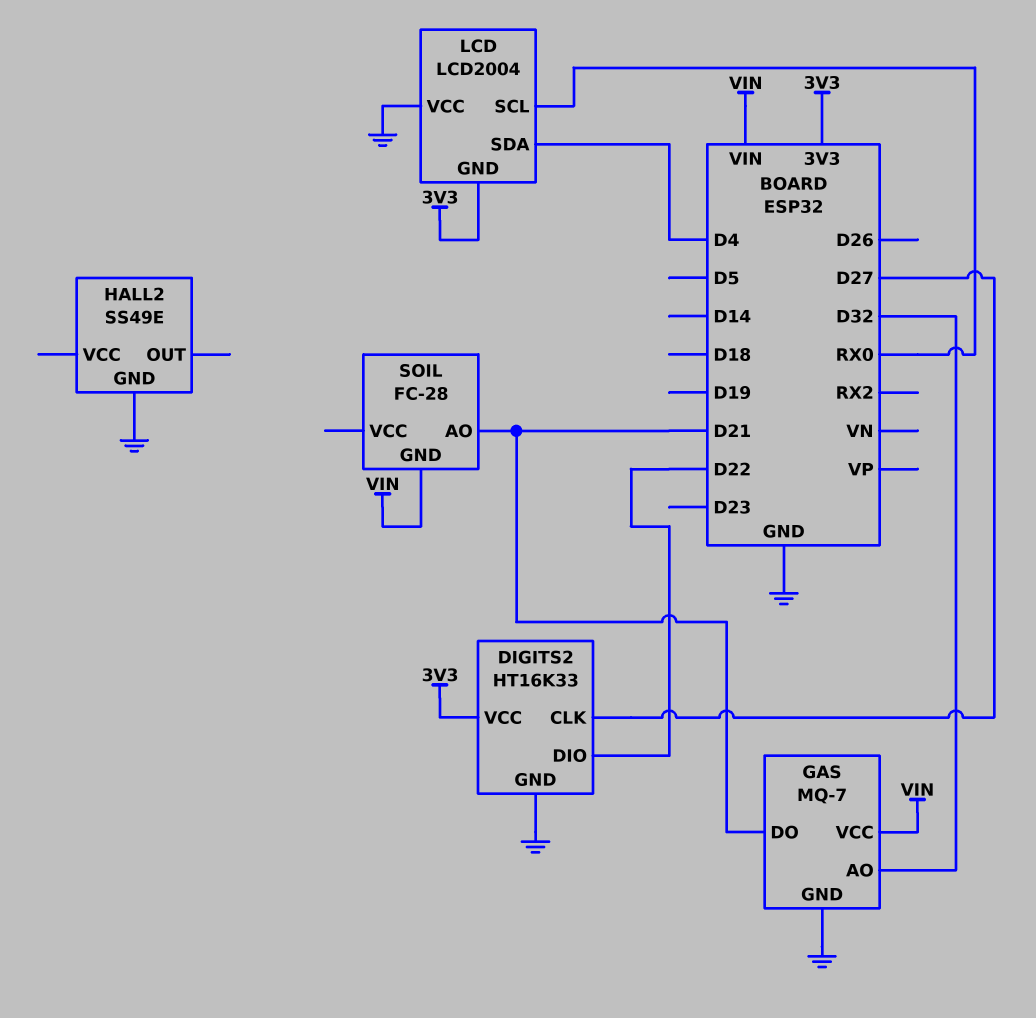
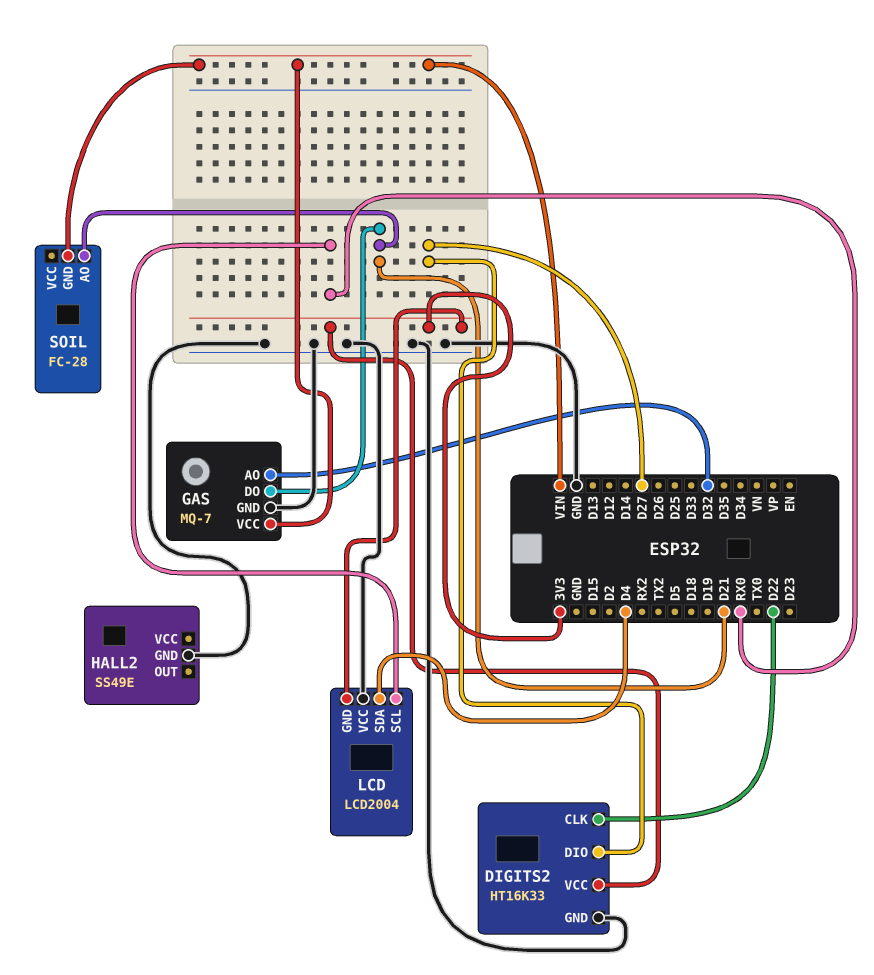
DIGITS2 pin CLK: D27 -> D22
DIGITS2 pin DIO: D22 -> D27

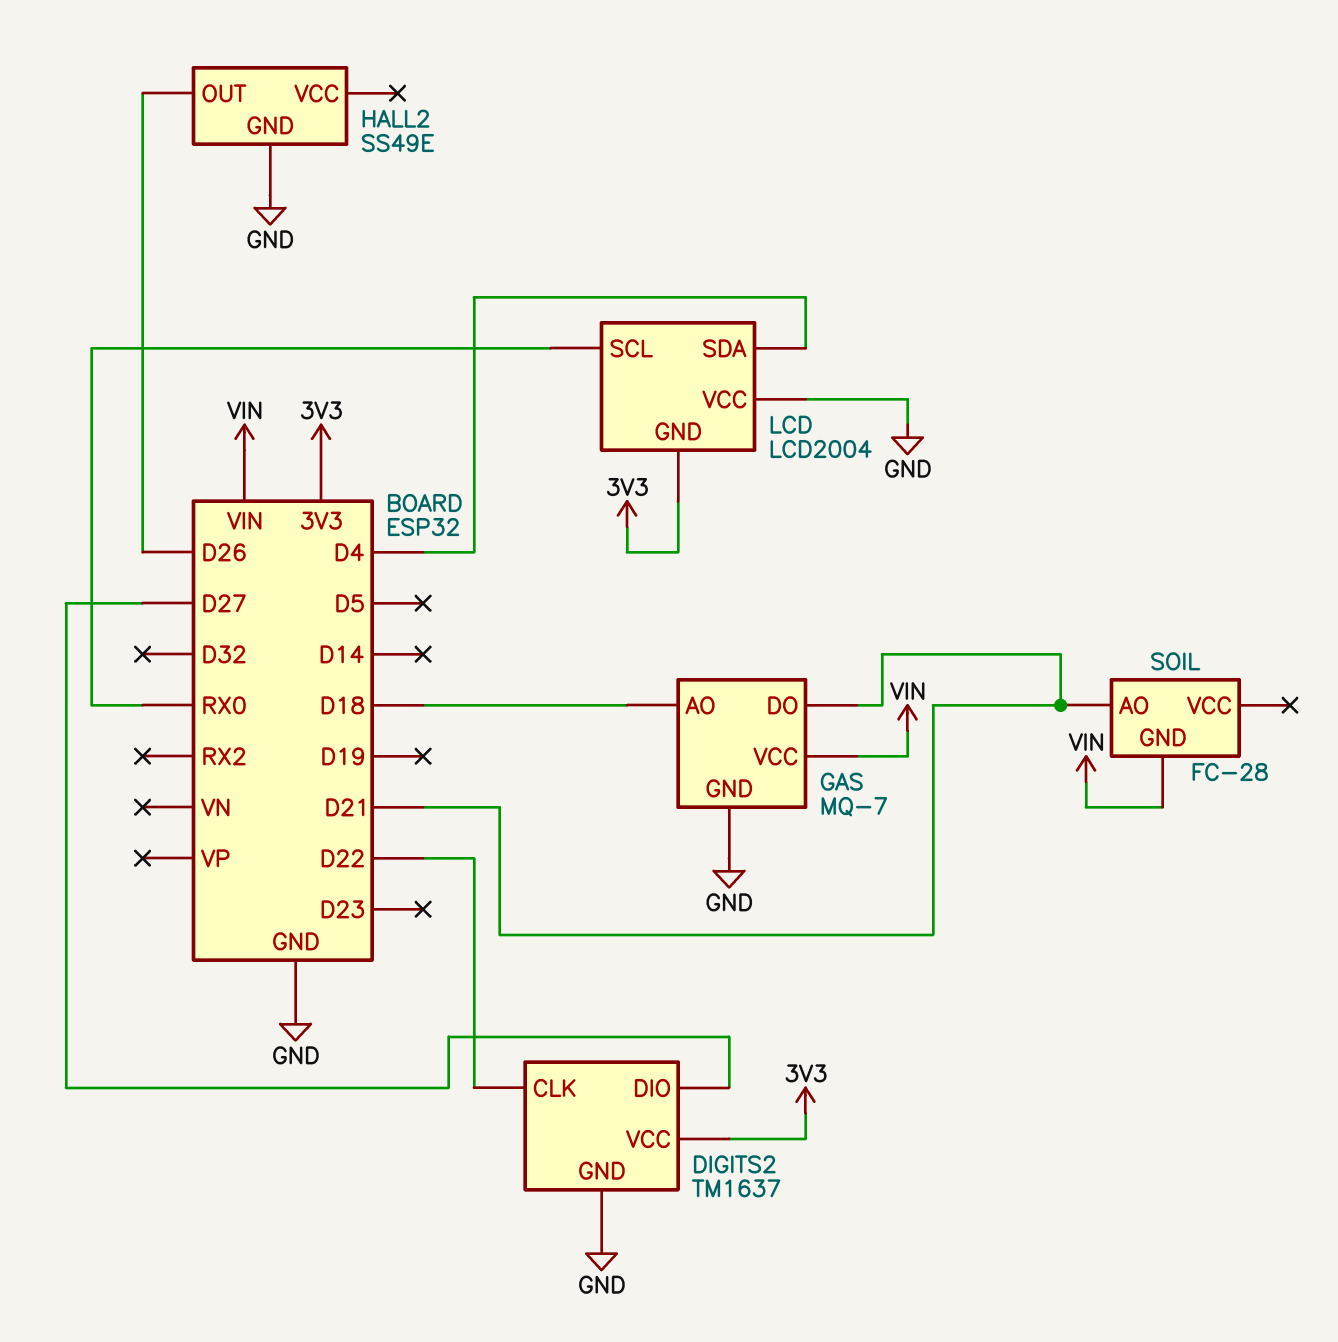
DIGITS2: HT16K33 -> TM1637
GAS pin AO: D32 -> D18
HALL2 pin OUT: none -> D26

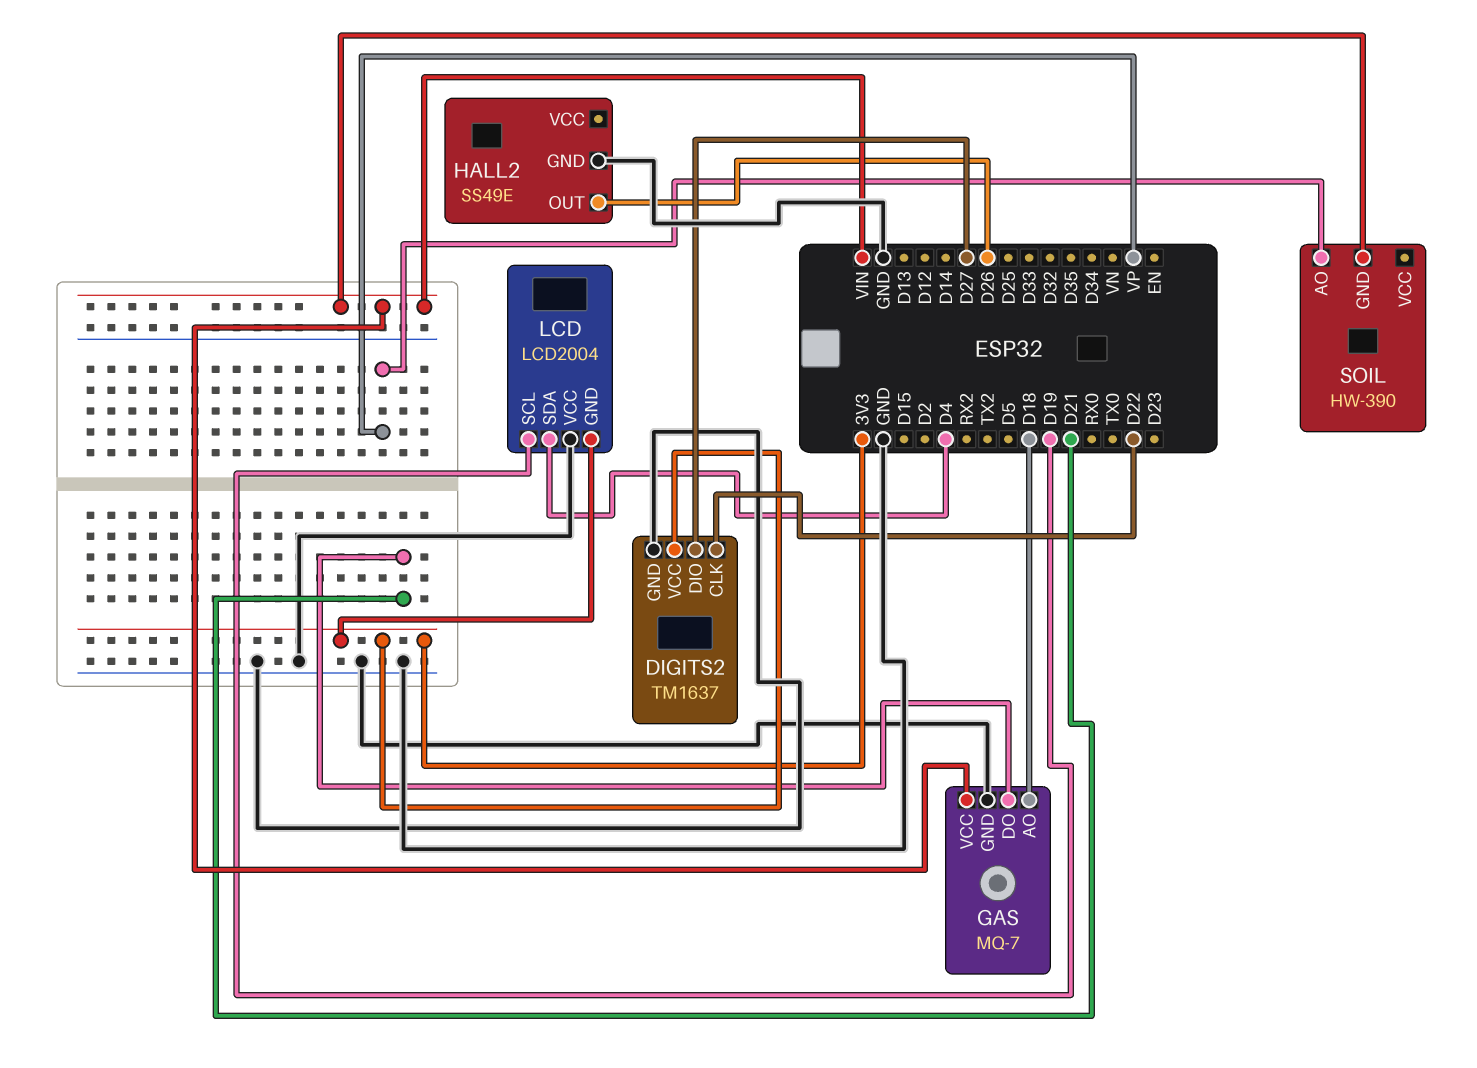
LCD pin SCL: RX0 -> D19
SOIL: FC-28 -> HW-390
SOIL pin AO: D21 -> VP

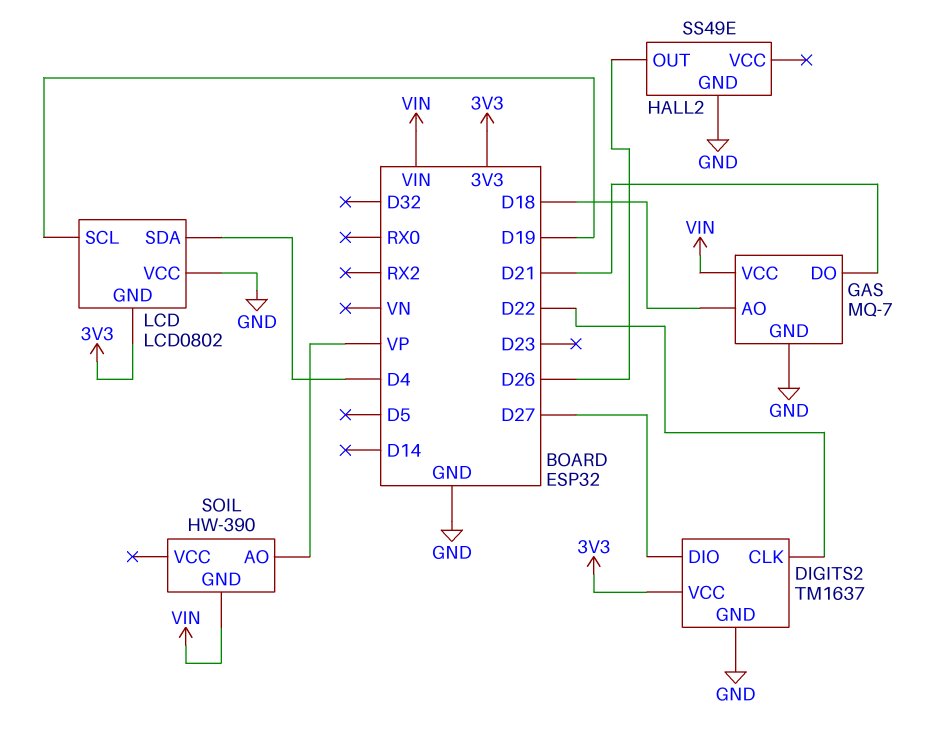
LCD: LCD2004 -> LCD0802

